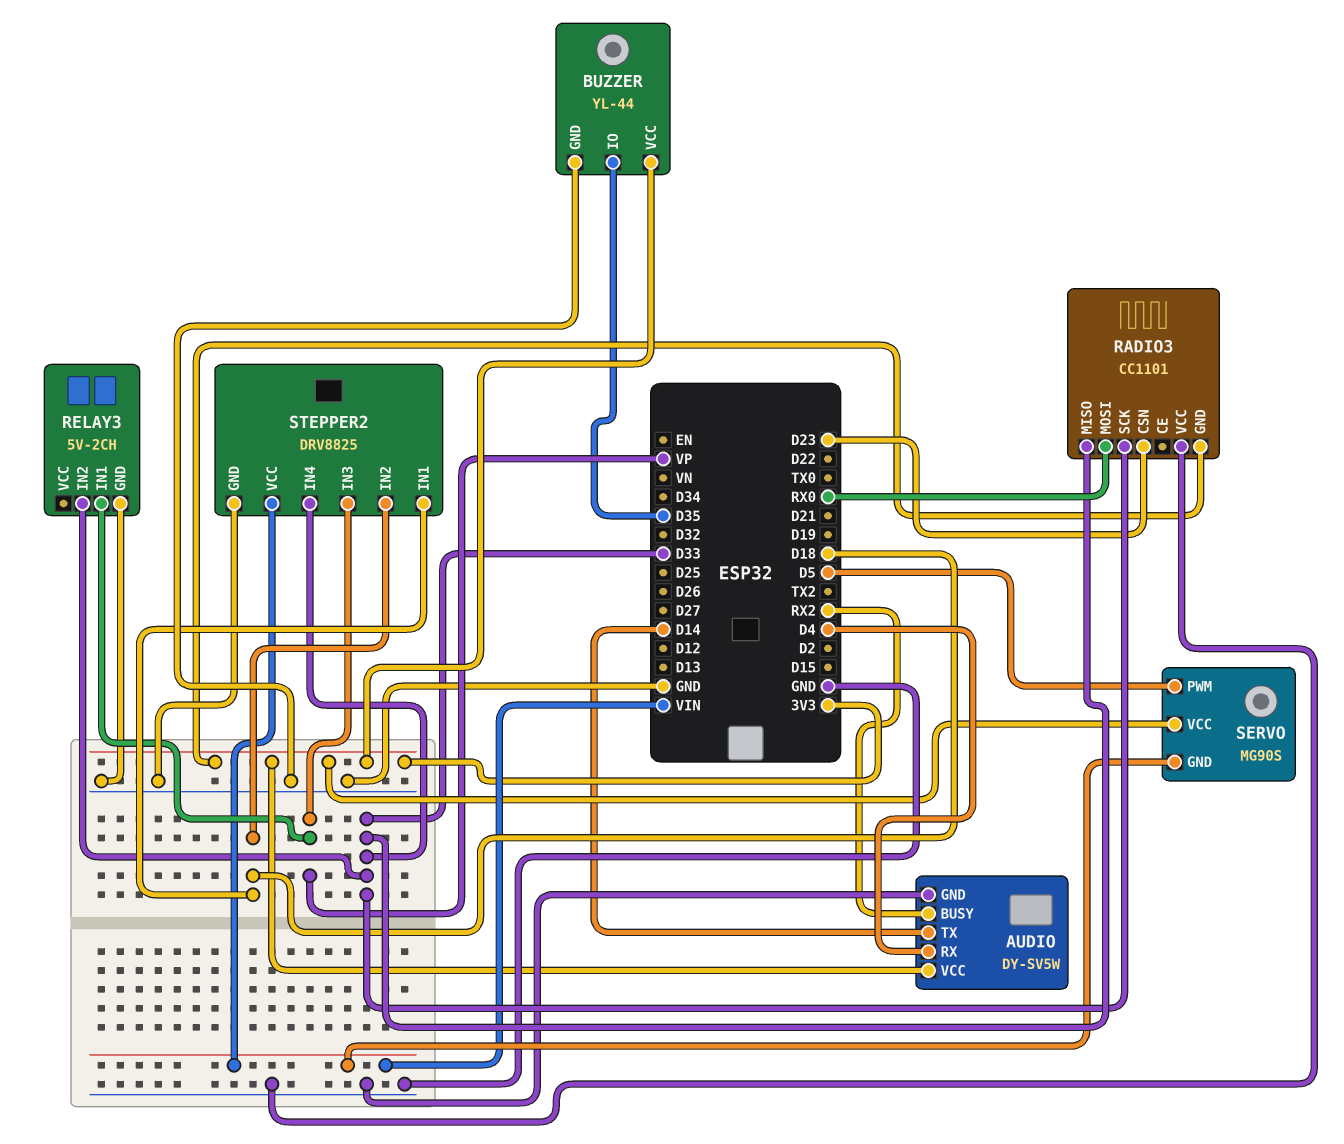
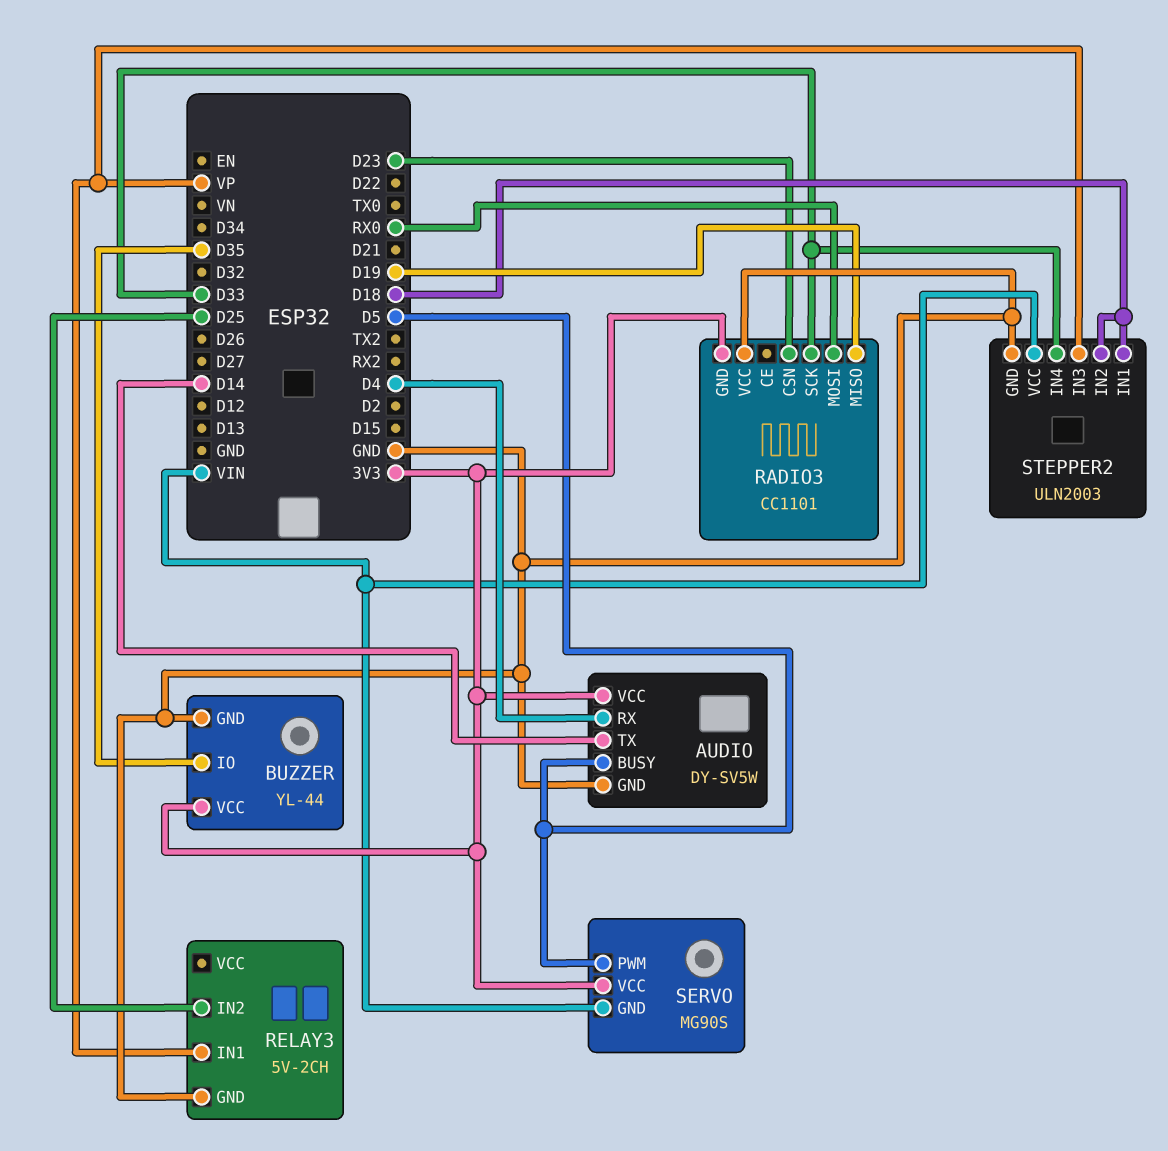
AUDIO pin BUSY: RX2 -> D5
RADIO3 pin MISO: D33 -> D19
RELAY3 pin IN2: D33 -> D25
STEPPER2: DRV8825 -> ULN2003

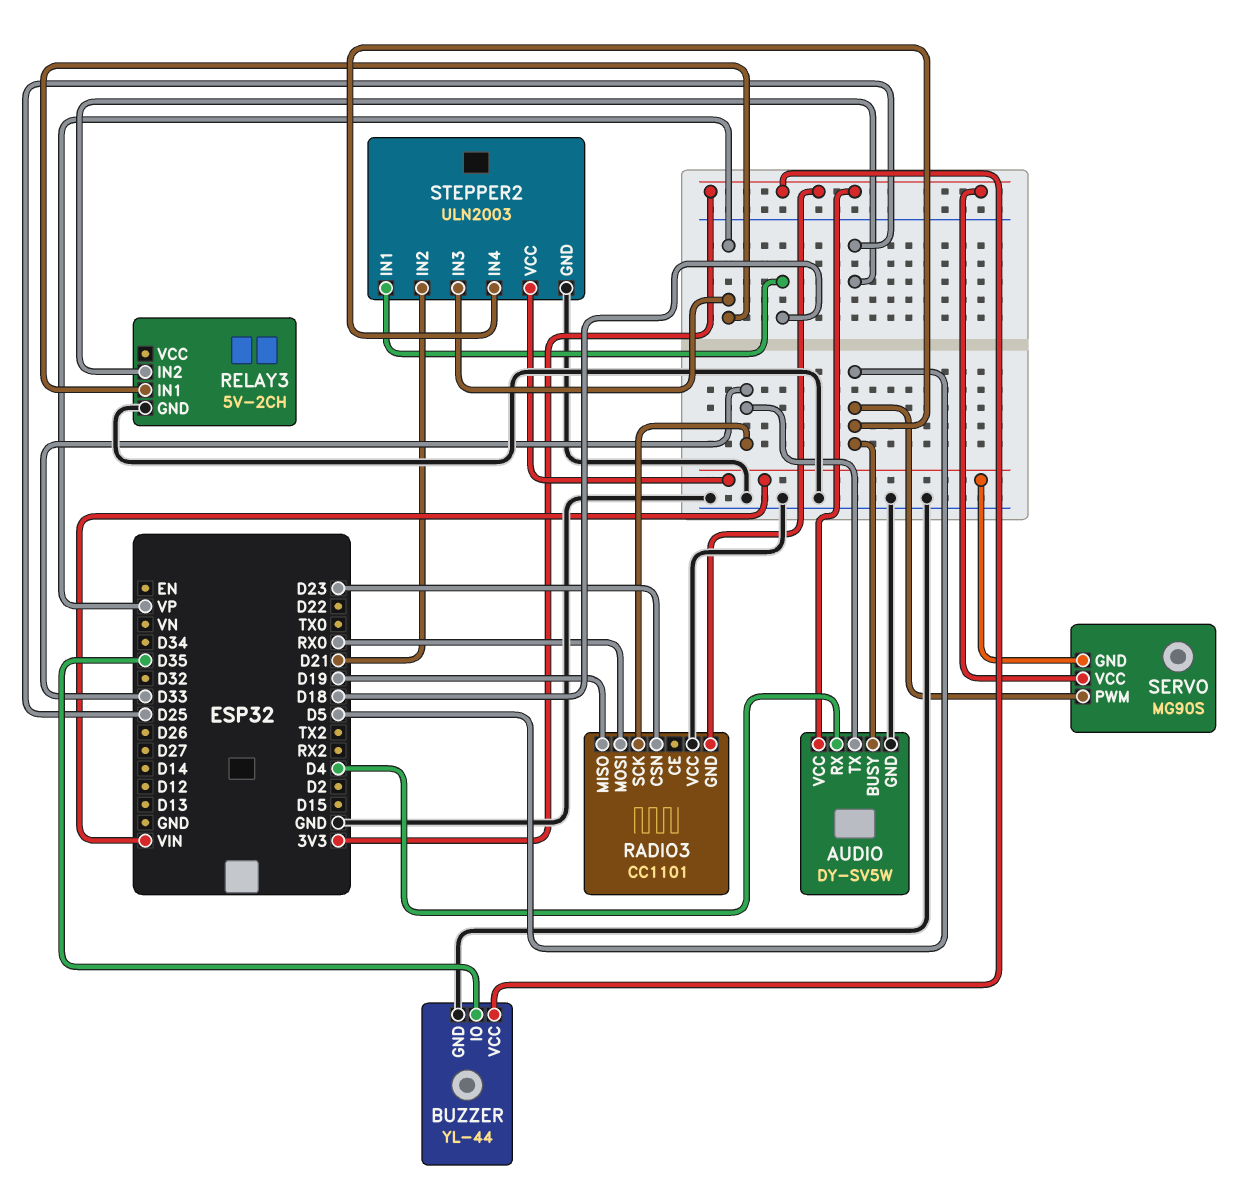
AUDIO pin TX: D14 -> D33
STEPPER2 pin IN2: D18 -> D21
STEPPER2 pin IN4: D33 -> D5

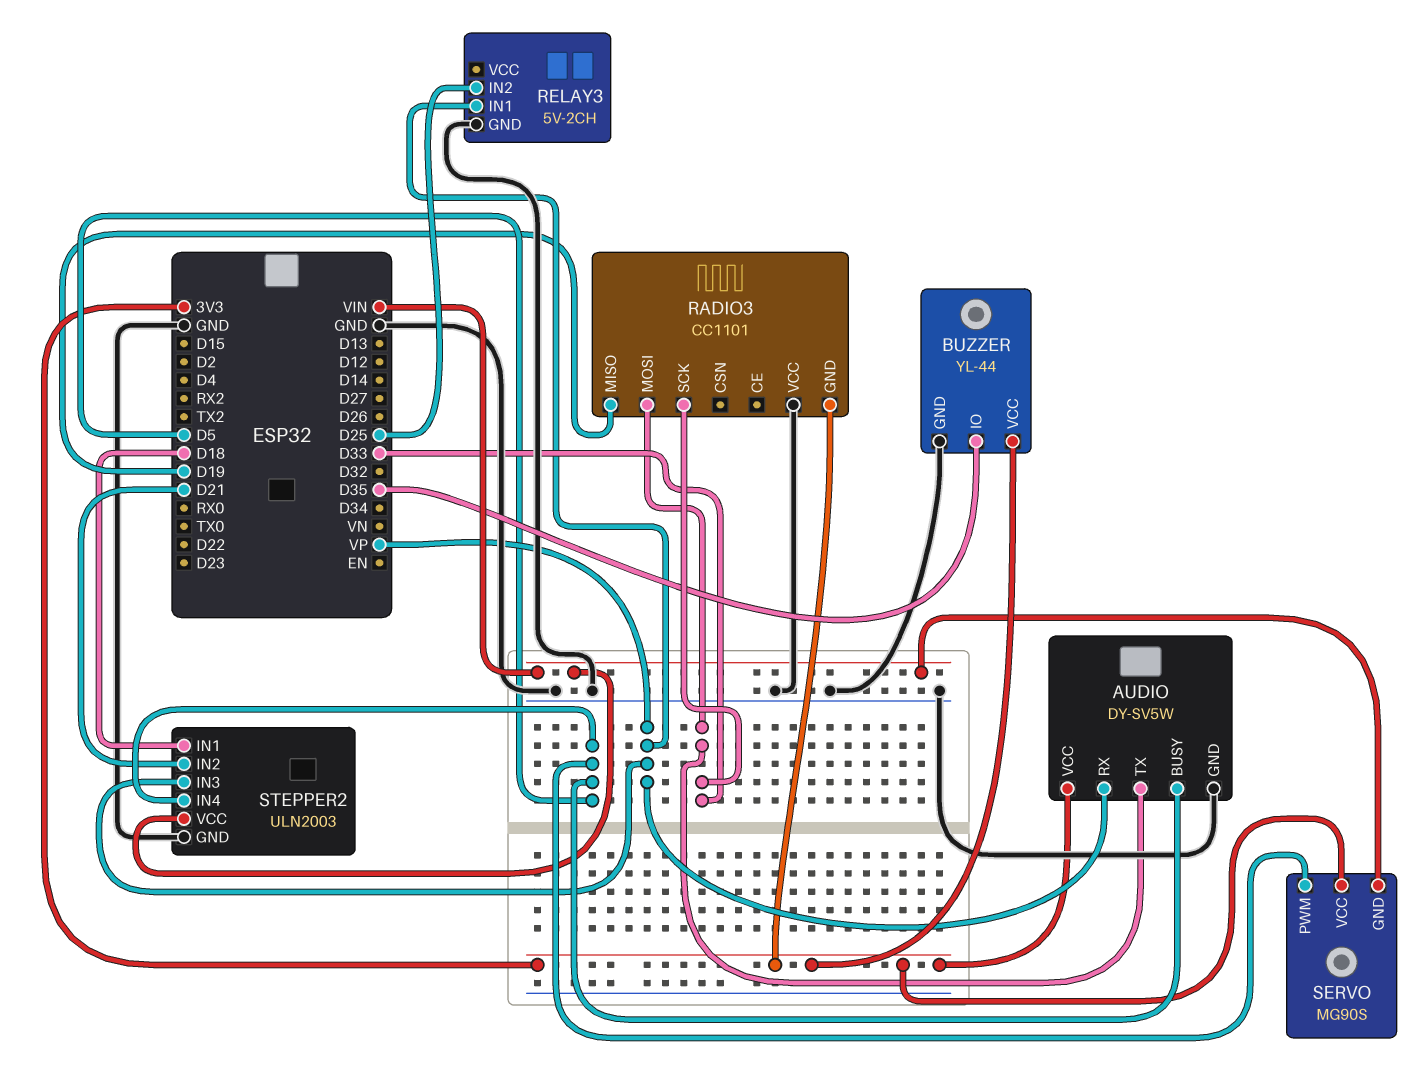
AUDIO pin RX: D4 -> VP
RADIO3 pin CSN: D23 -> none
RADIO3 pin MOSI: RX0 -> D33

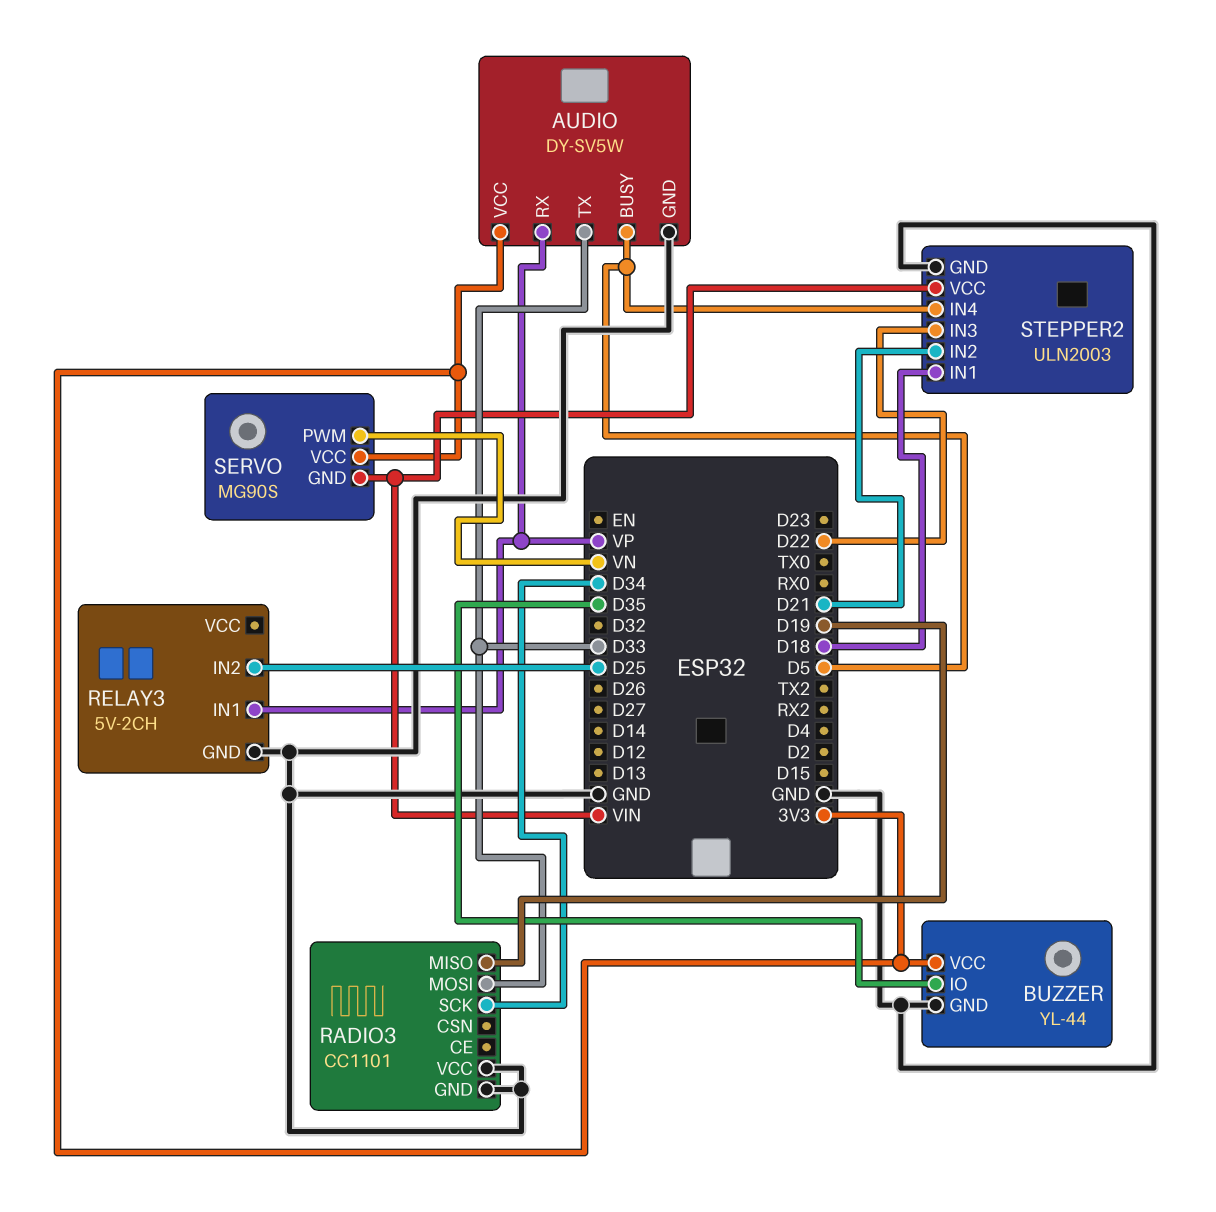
RADIO3 pin GND: 3V3 -> GND
RADIO3 pin SCK: D33 -> D34
SERVO pin PWM: D5 -> VN
STEPPER2 pin IN3: VP -> D22

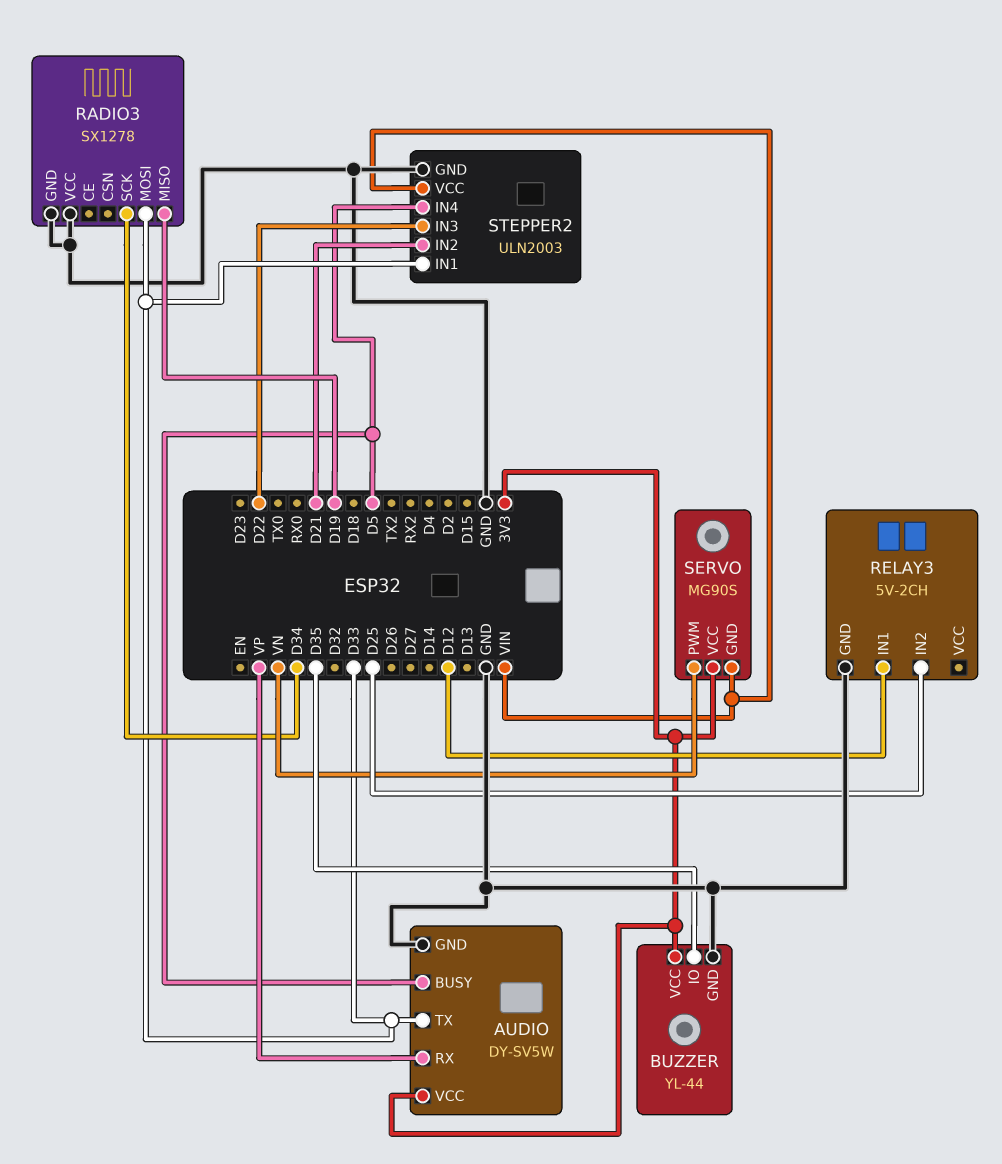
RADIO3: CC1101 -> SX1278
RELAY3 pin IN1: VP -> D12
STEPPER2 pin IN1: D18 -> D33

